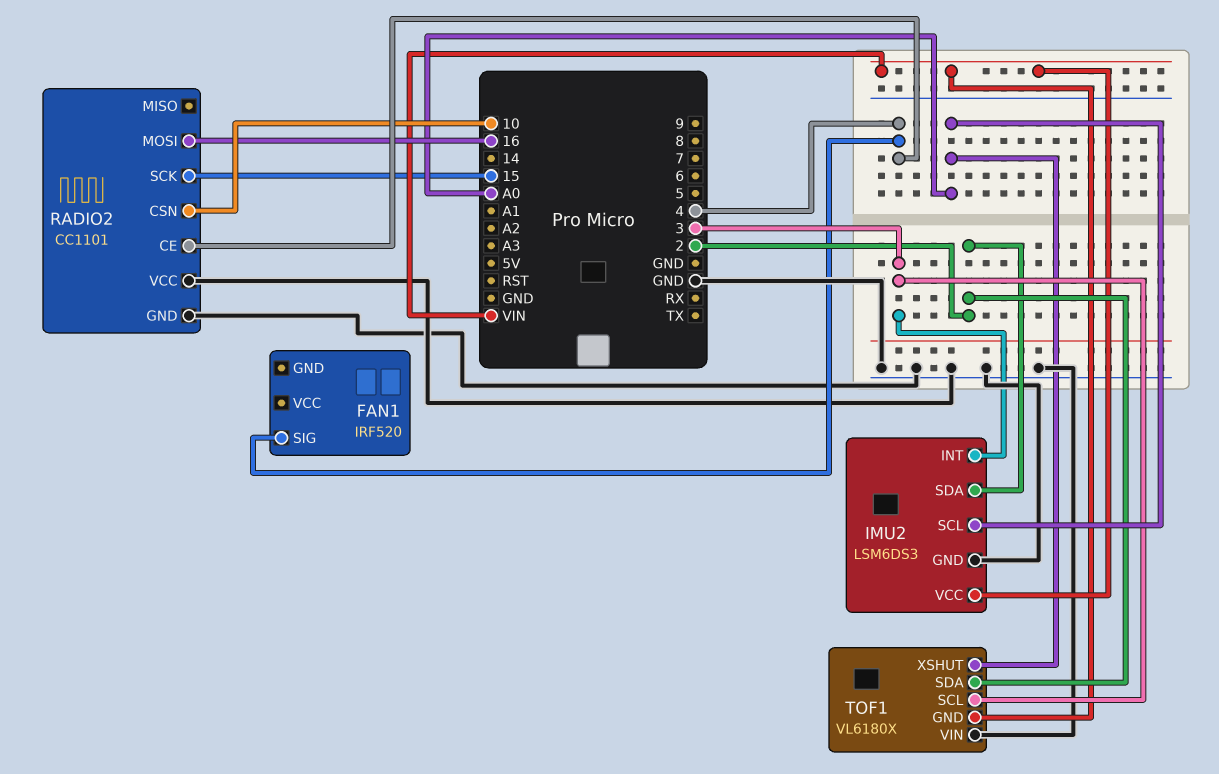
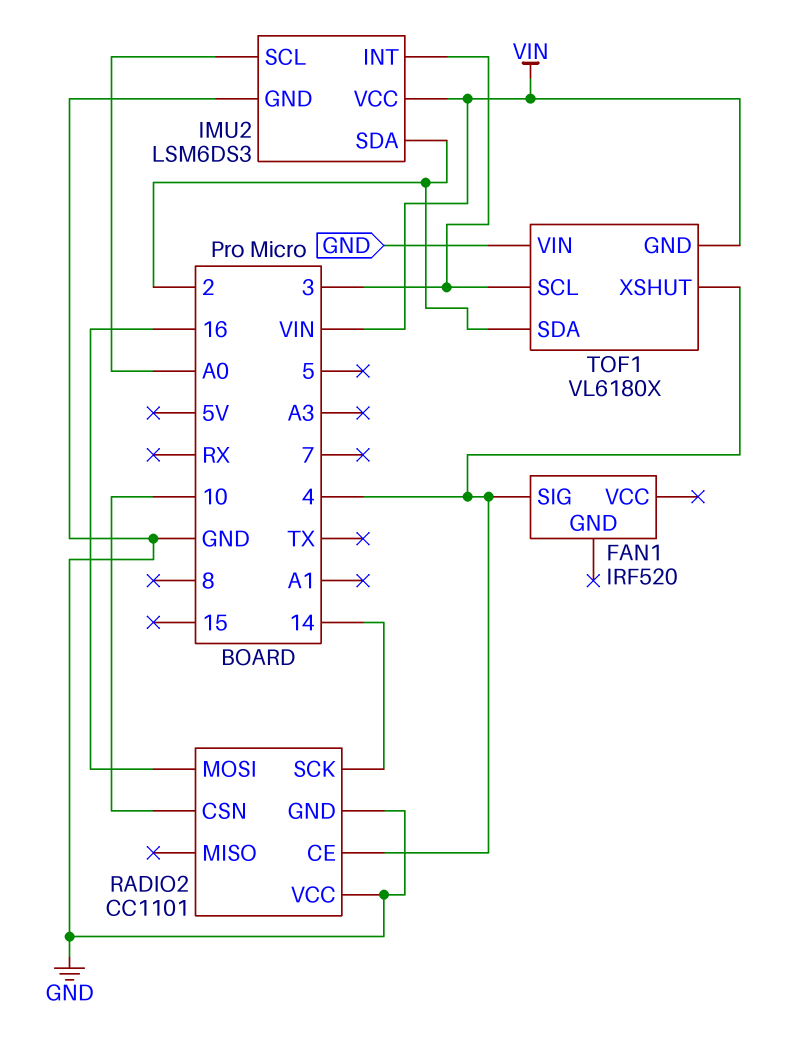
RADIO2 pin SCK: 15 -> 14
TOF1 pin XSHUT: A0 -> 4

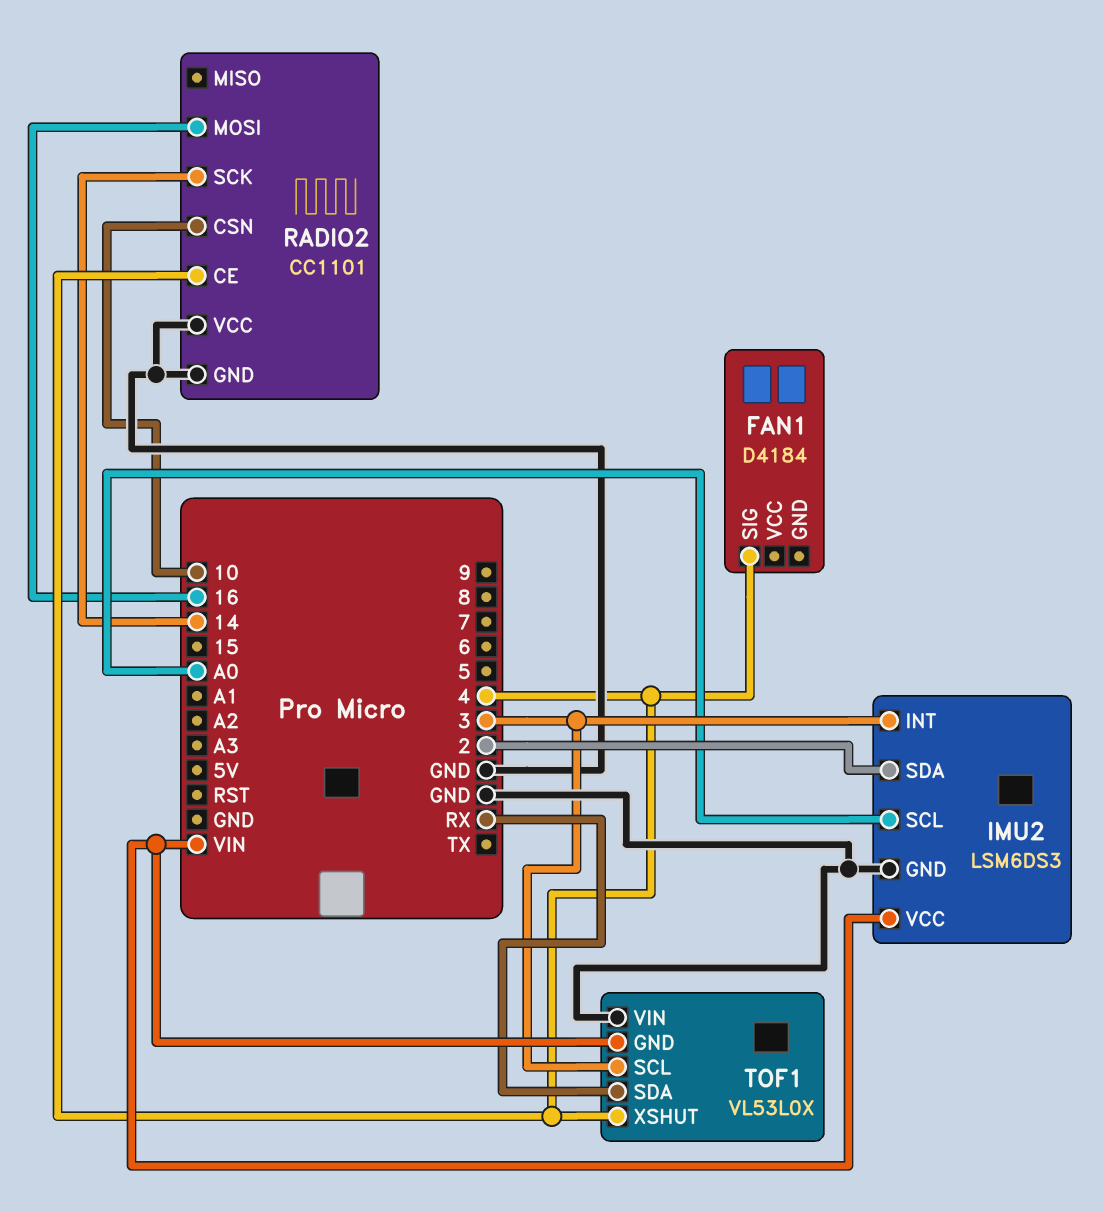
FAN1: IRF520 -> D4184
TOF1: VL6180X -> VL53L0X
TOF1 pin SDA: 2 -> RX

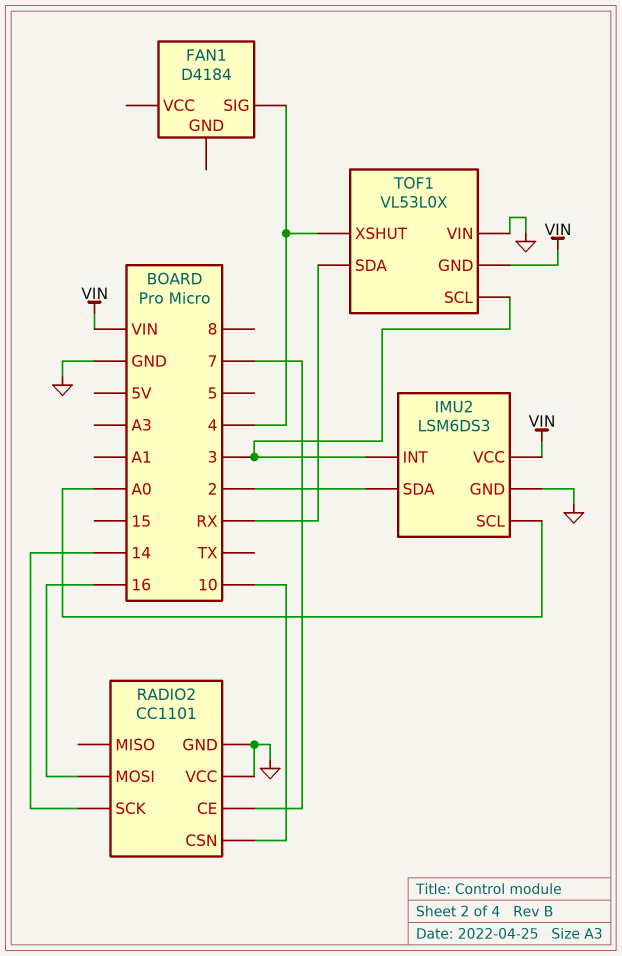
RADIO2 pin CE: 4 -> 7

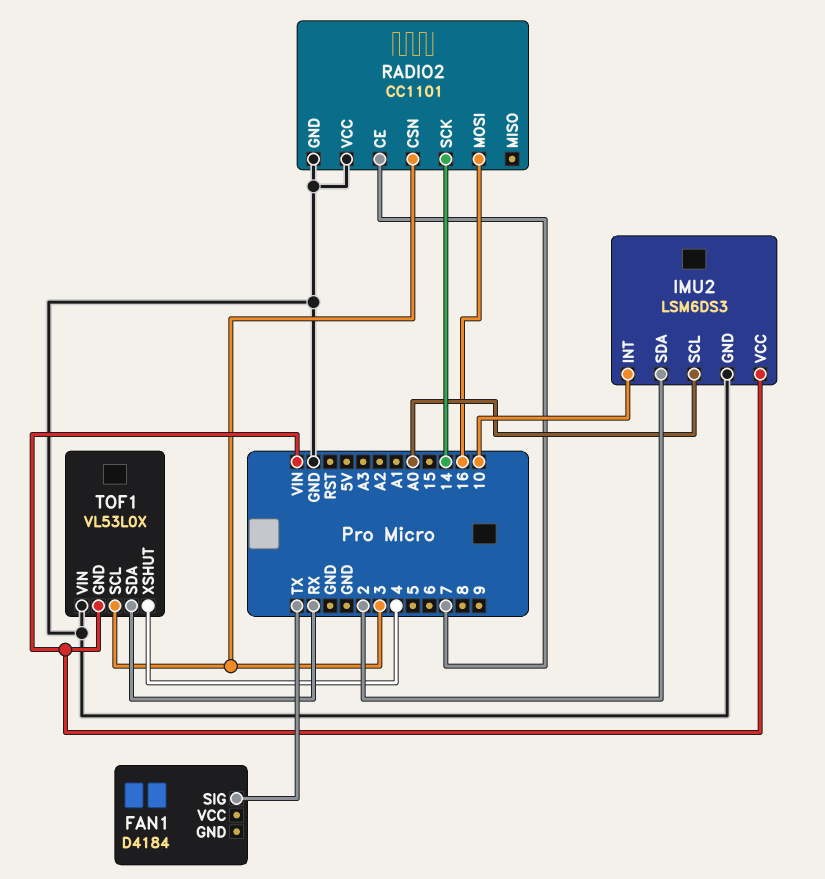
FAN1 pin SIG: 4 -> TX
IMU2 pin INT: 3 -> 10
RADIO2 pin CSN: 10 -> 3

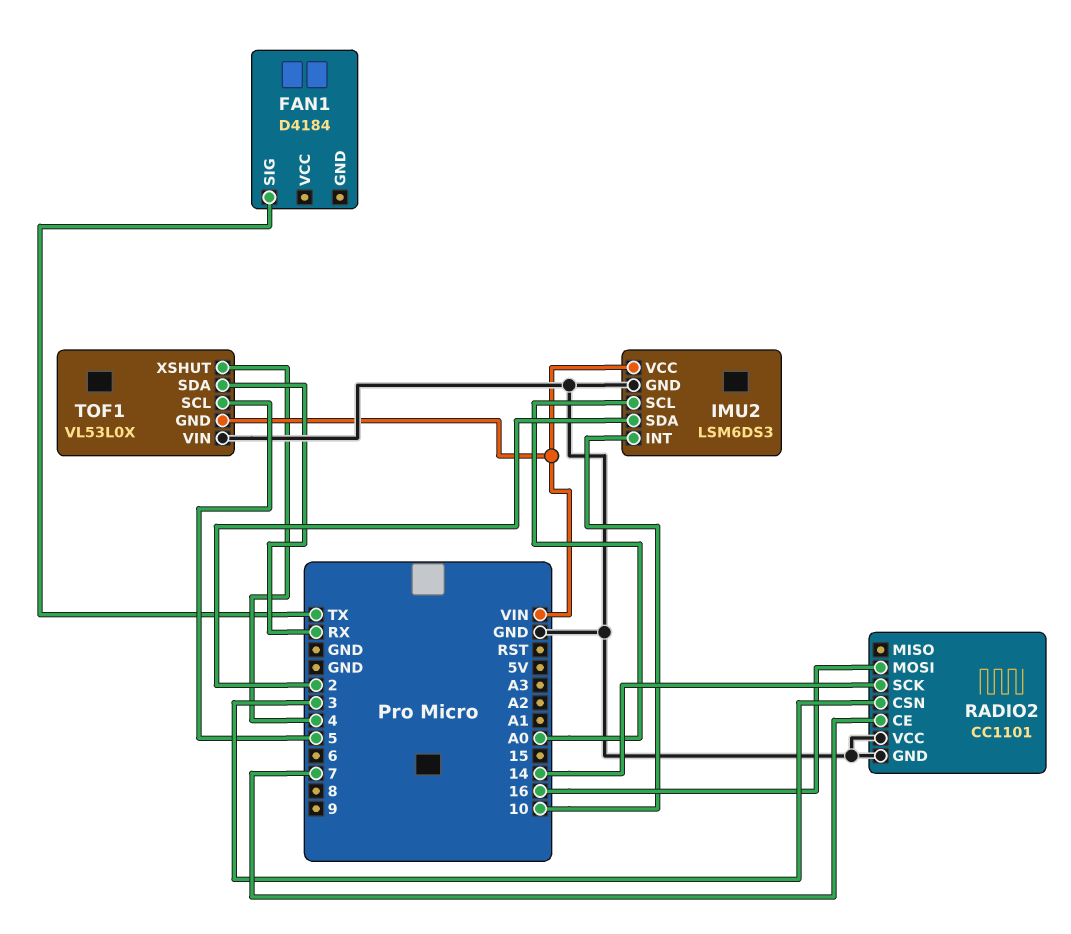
TOF1 pin SCL: 3 -> 5

